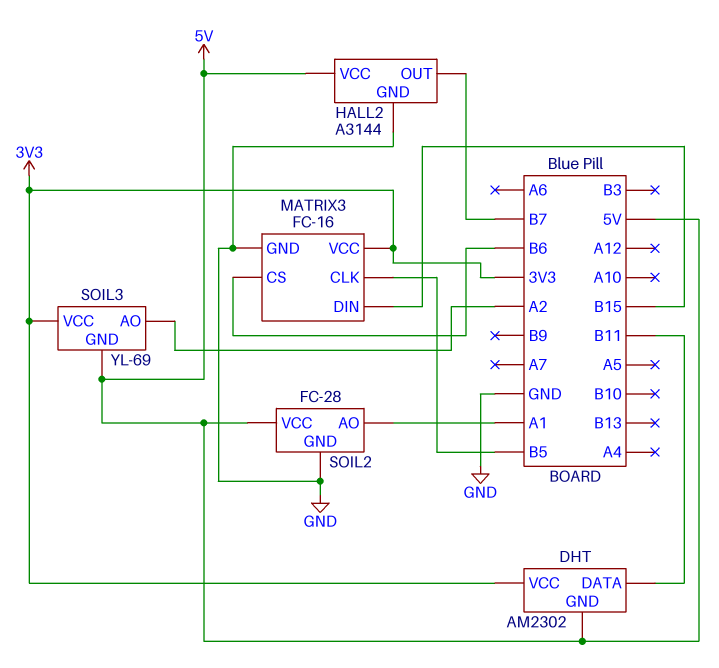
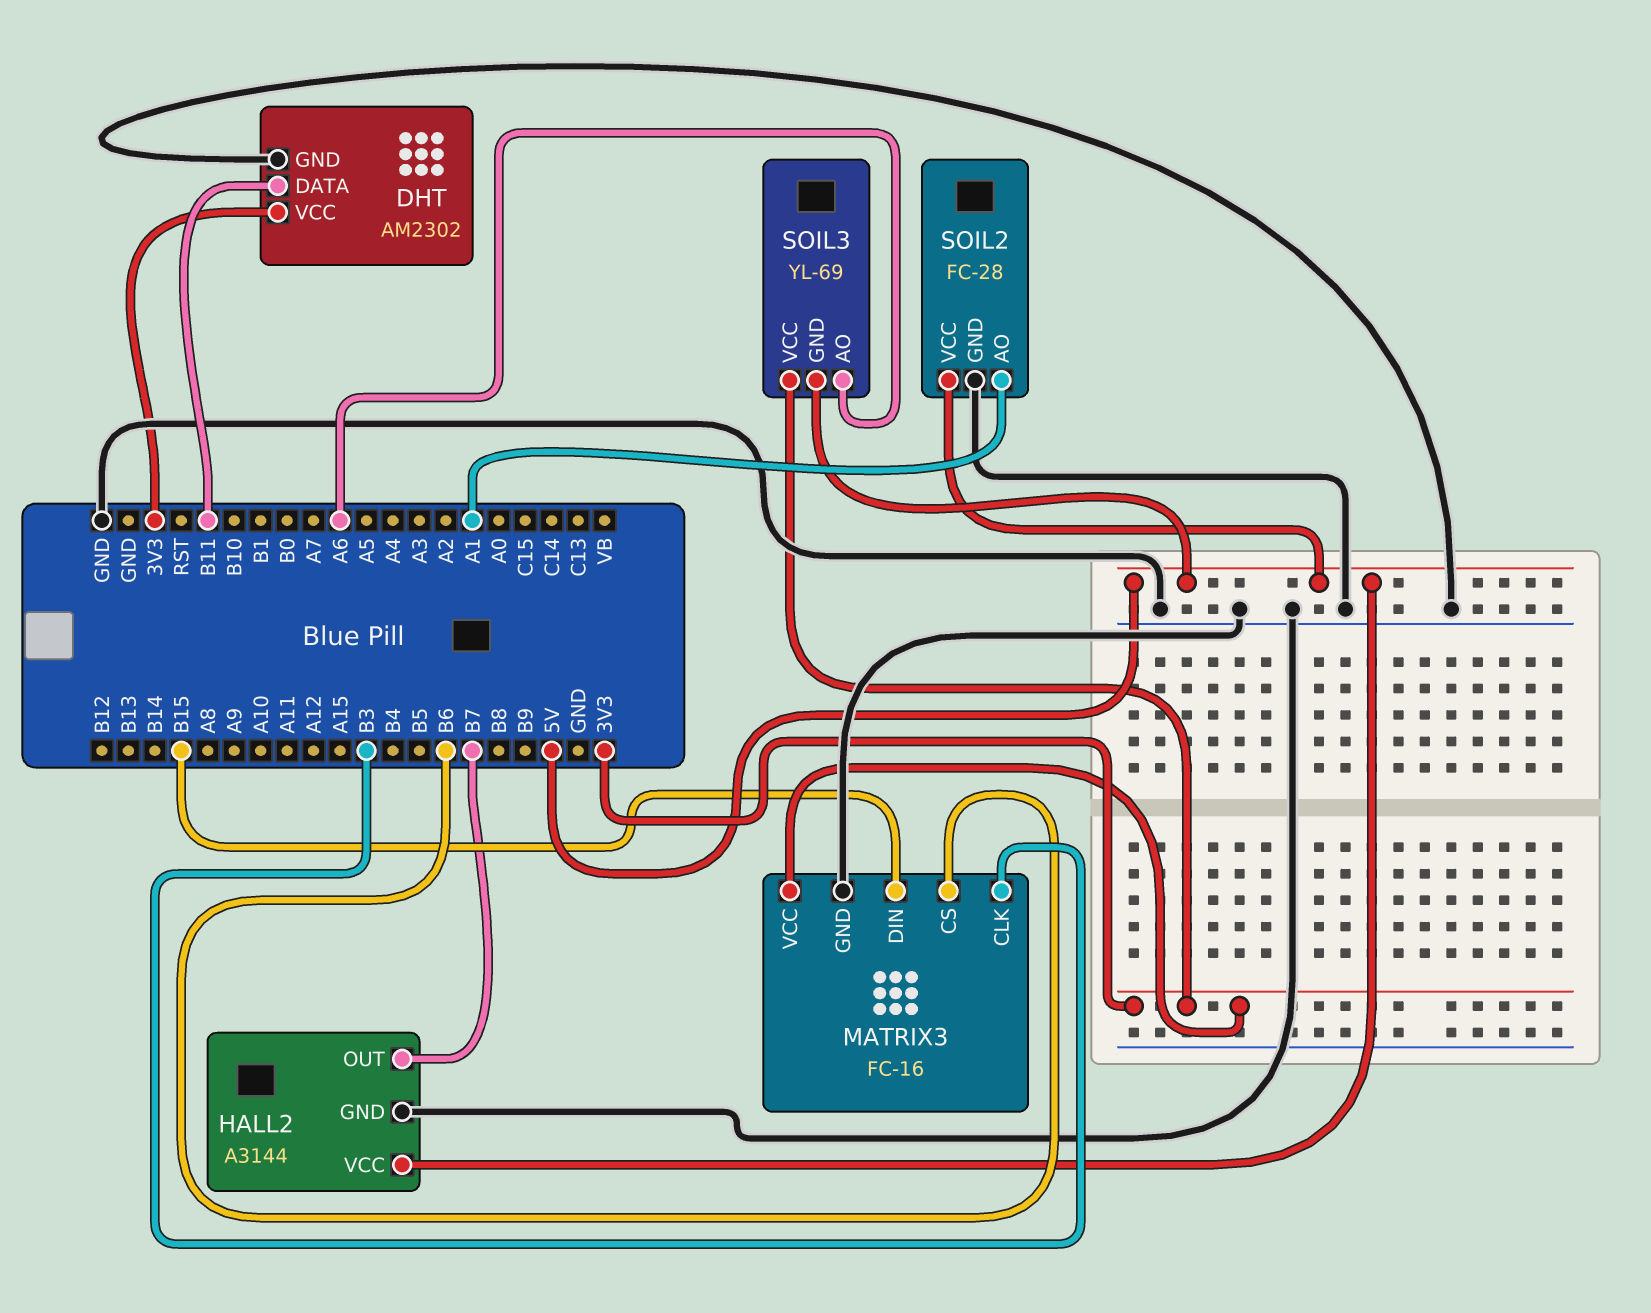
DHT pin GND: 5V -> GND
MATRIX3 pin CLK: B5 -> B3
SOIL3 pin AO: A2 -> A6

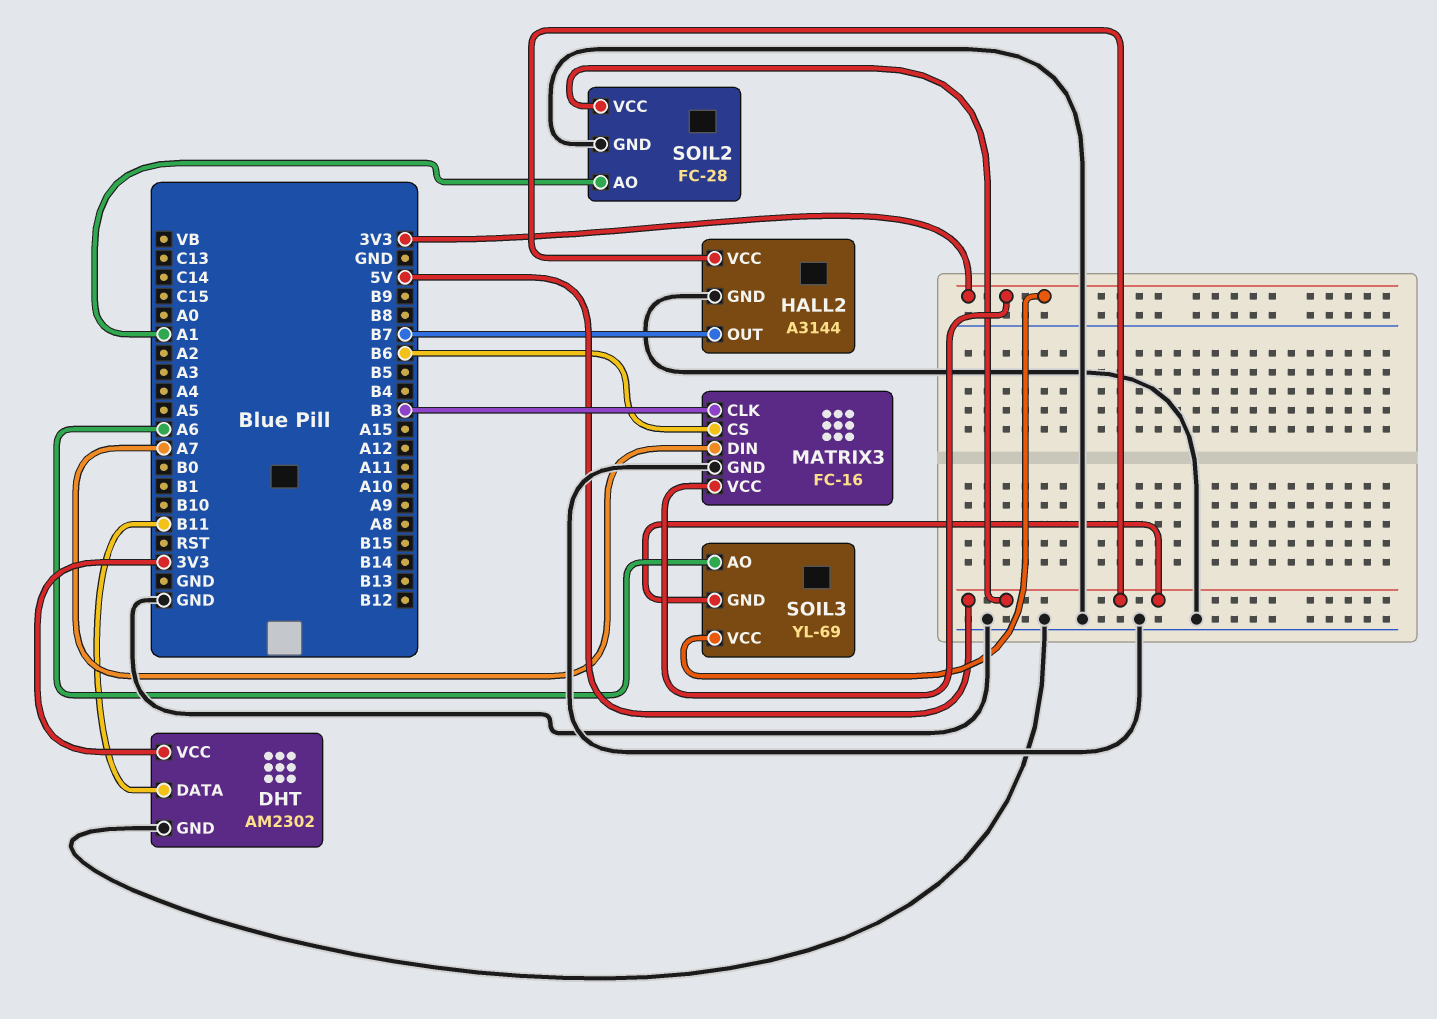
MATRIX3 pin DIN: B15 -> A7

